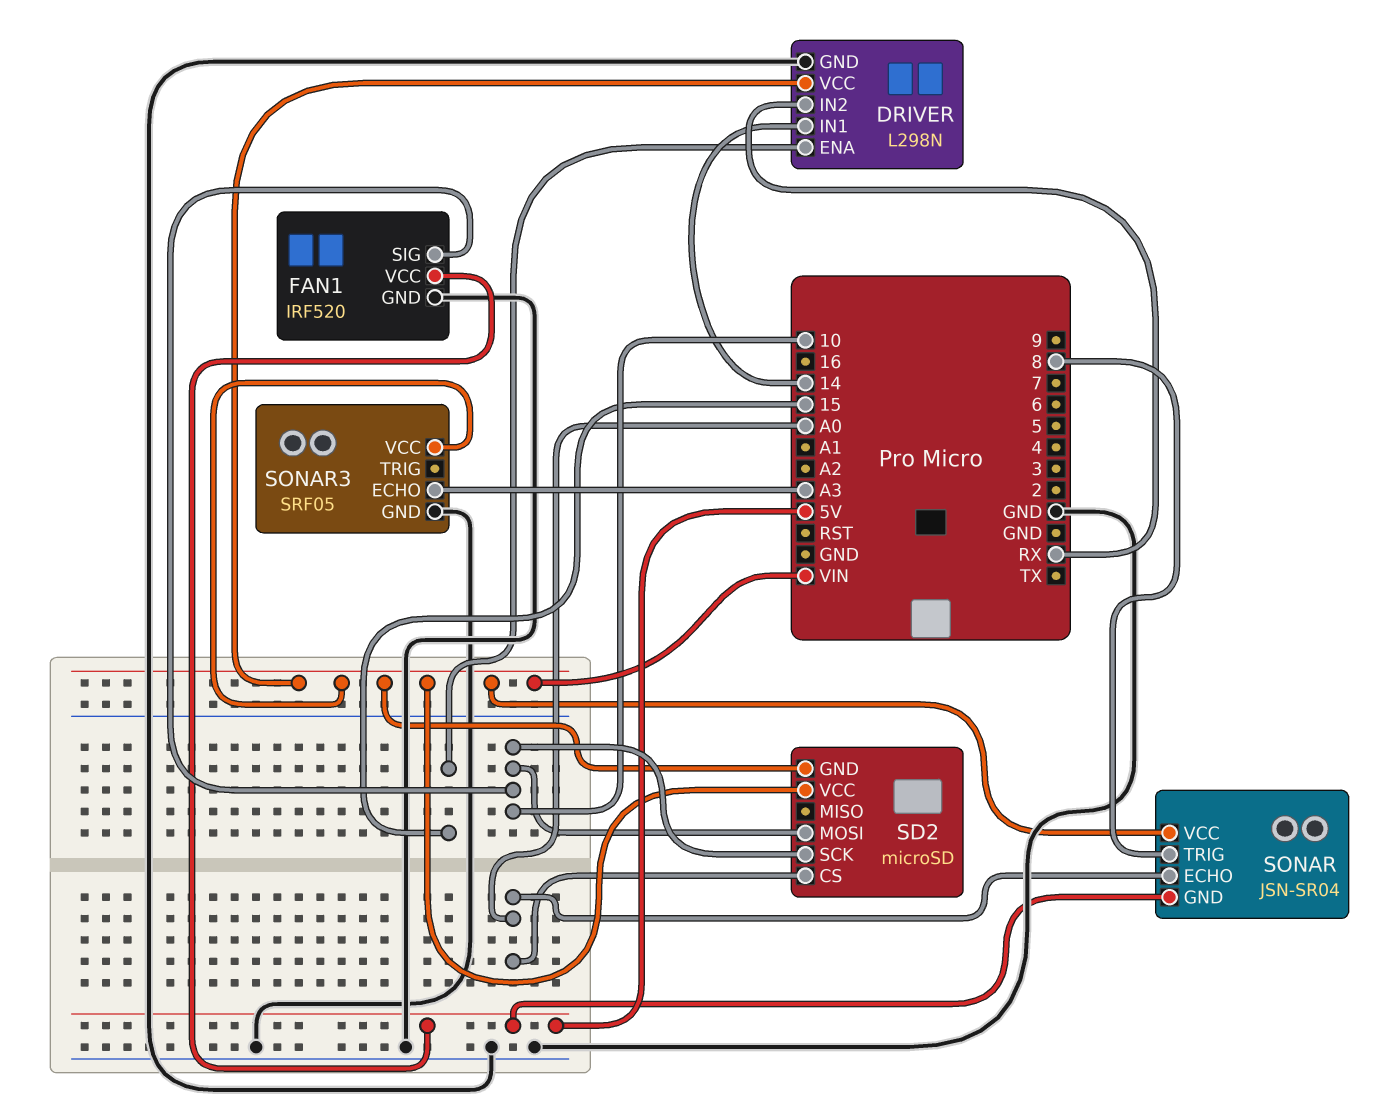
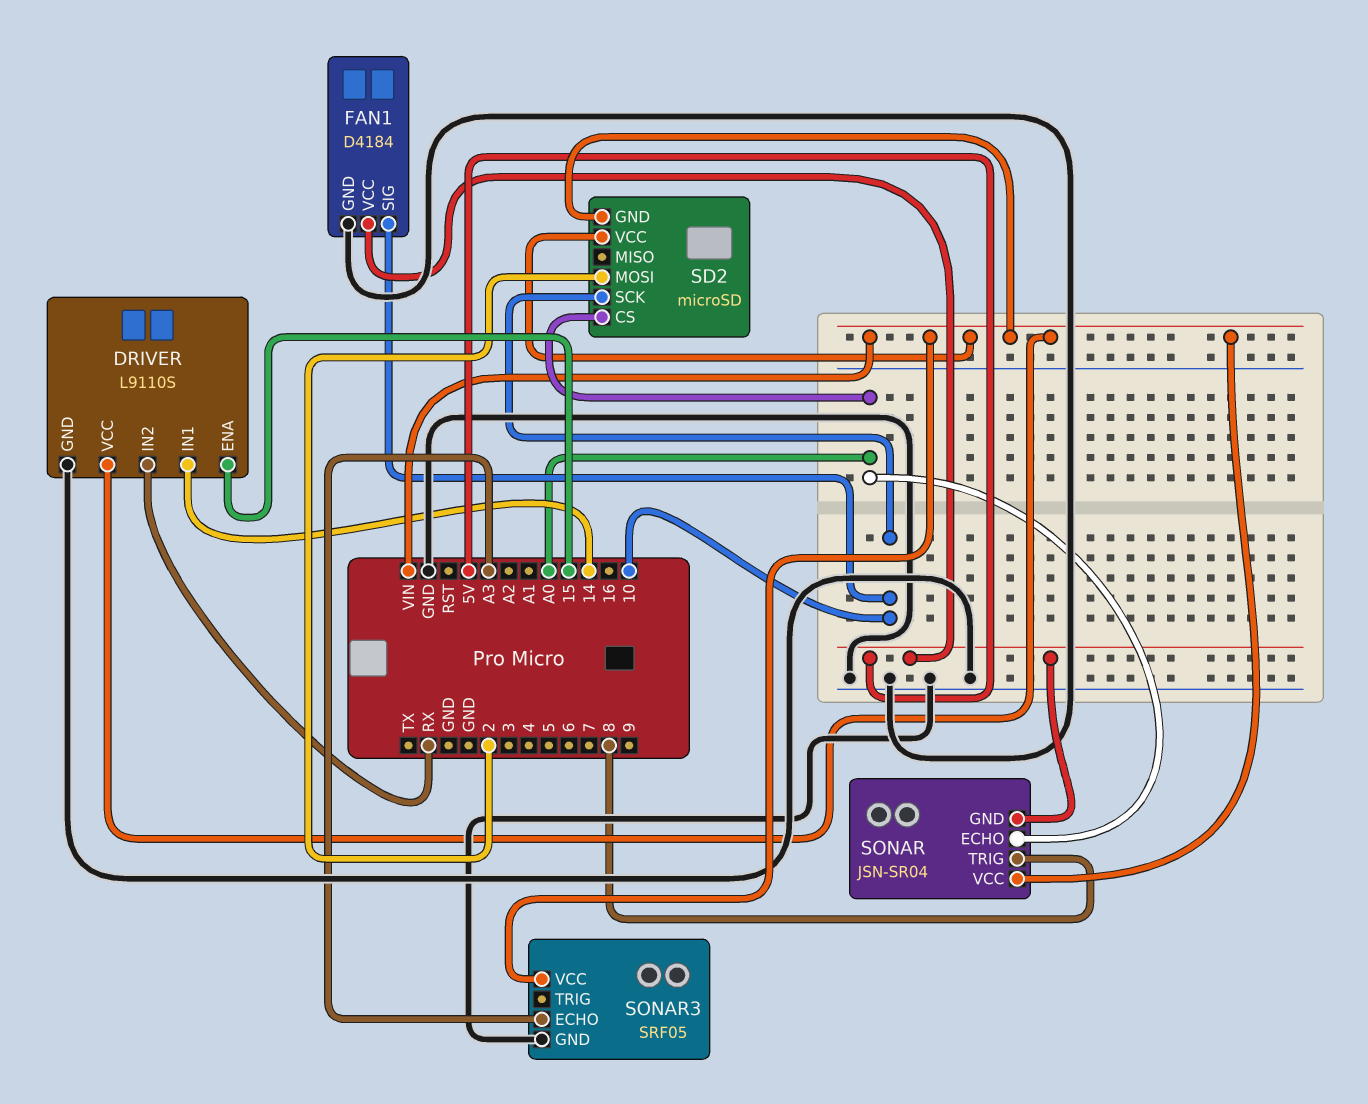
DRIVER: L298N -> L9110S
FAN1: IRF520 -> D4184
SD2 pin MOSI: 10 -> 2

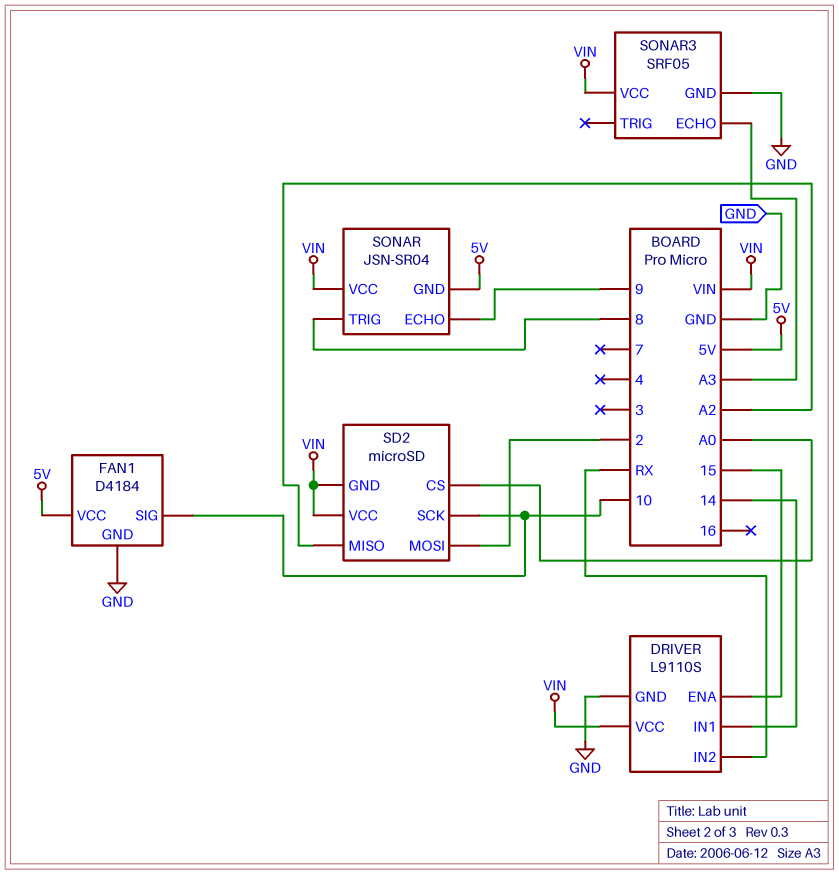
SD2 pin MISO: none -> A2
SONAR pin ECHO: A0 -> 9

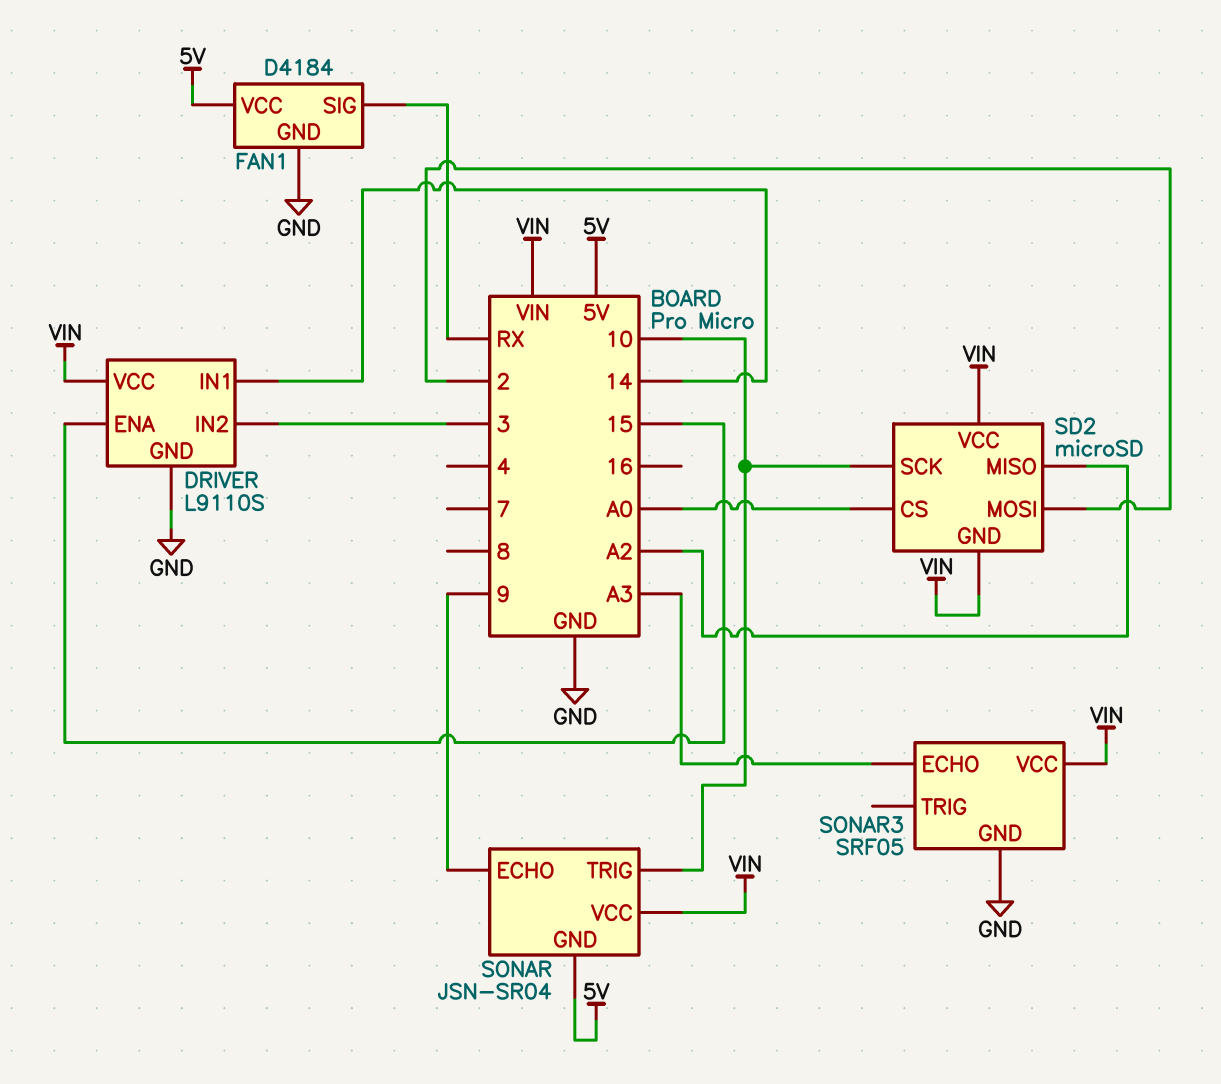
DRIVER pin IN2: RX -> 3
FAN1 pin SIG: 10 -> RX
SONAR pin TRIG: 8 -> 10

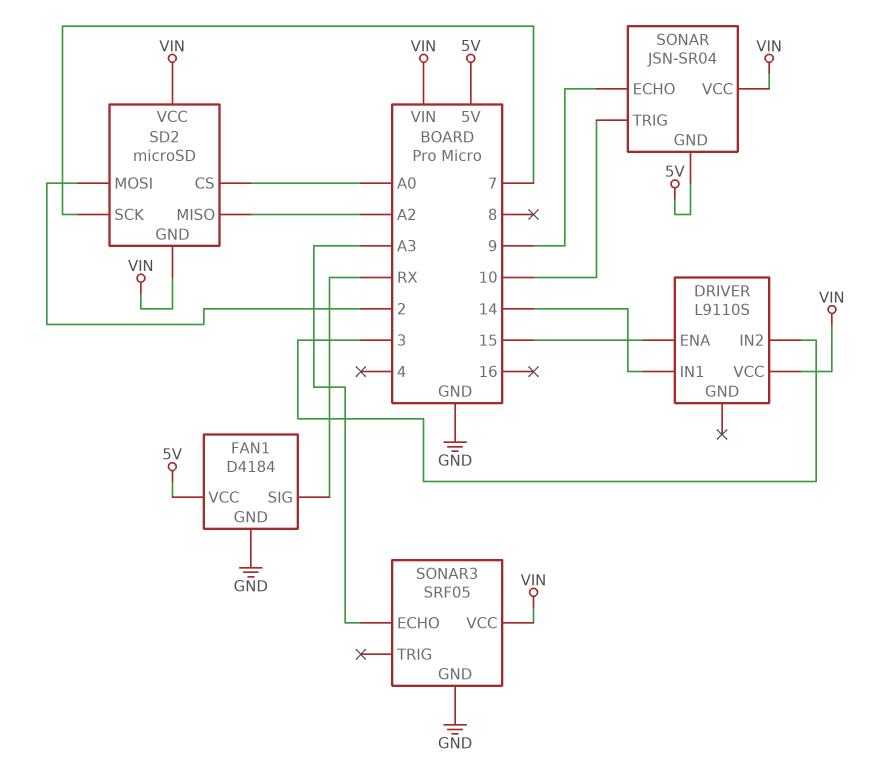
DRIVER pin GND: GND -> none
SD2 pin SCK: 10 -> 7

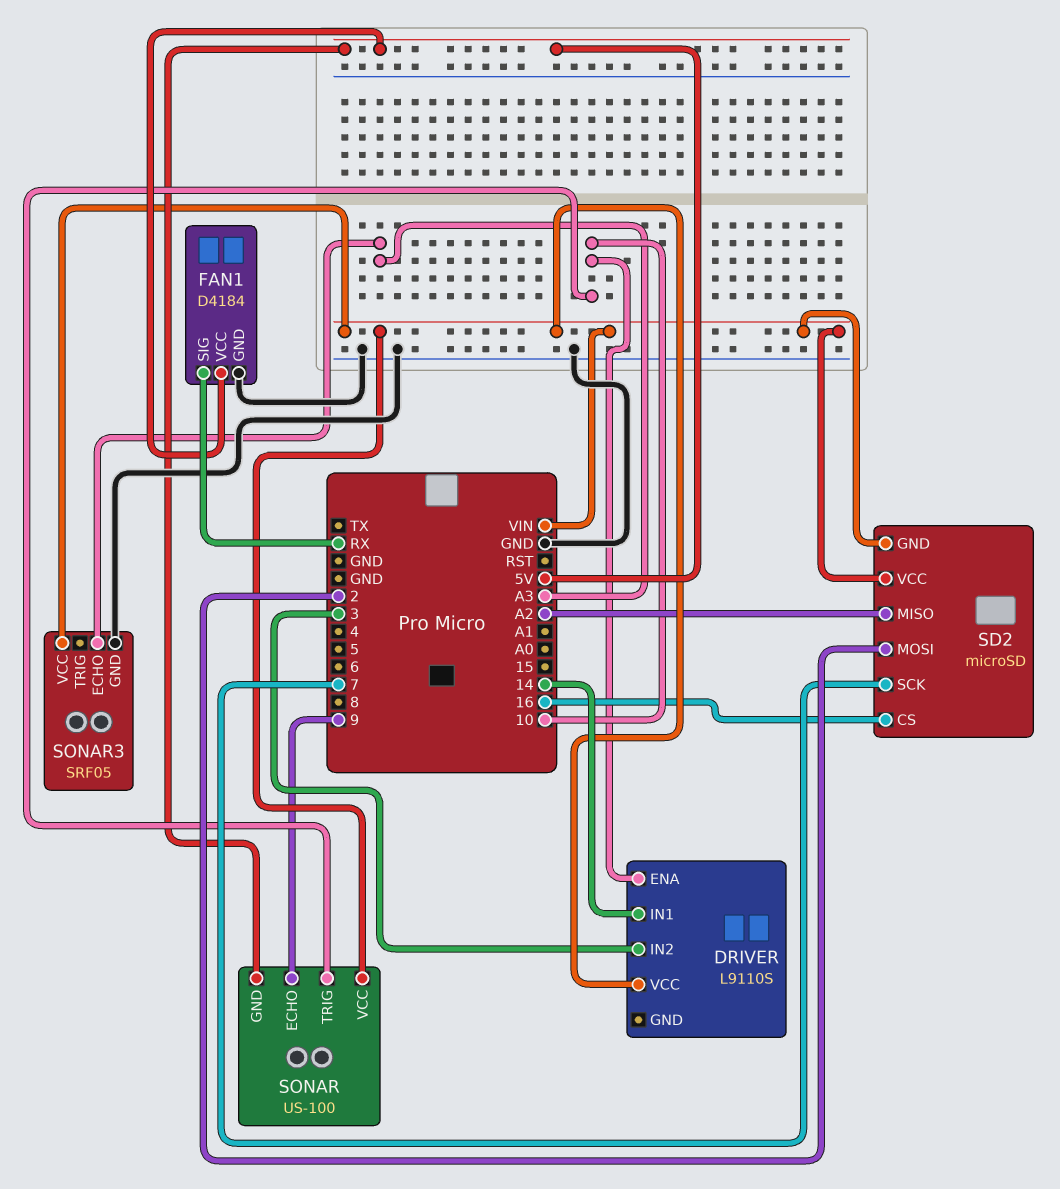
DRIVER pin ENA: 15 -> 10
SD2 pin CS: A0 -> 16
SONAR: JSN-SR04 -> US-100

